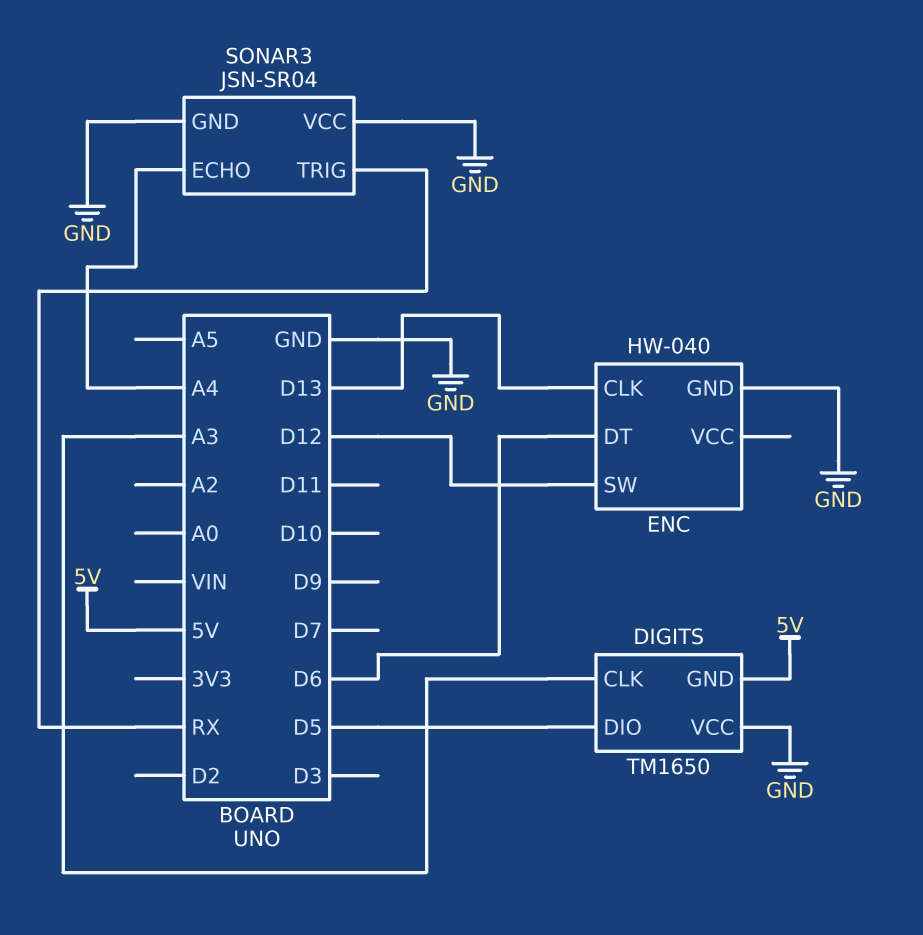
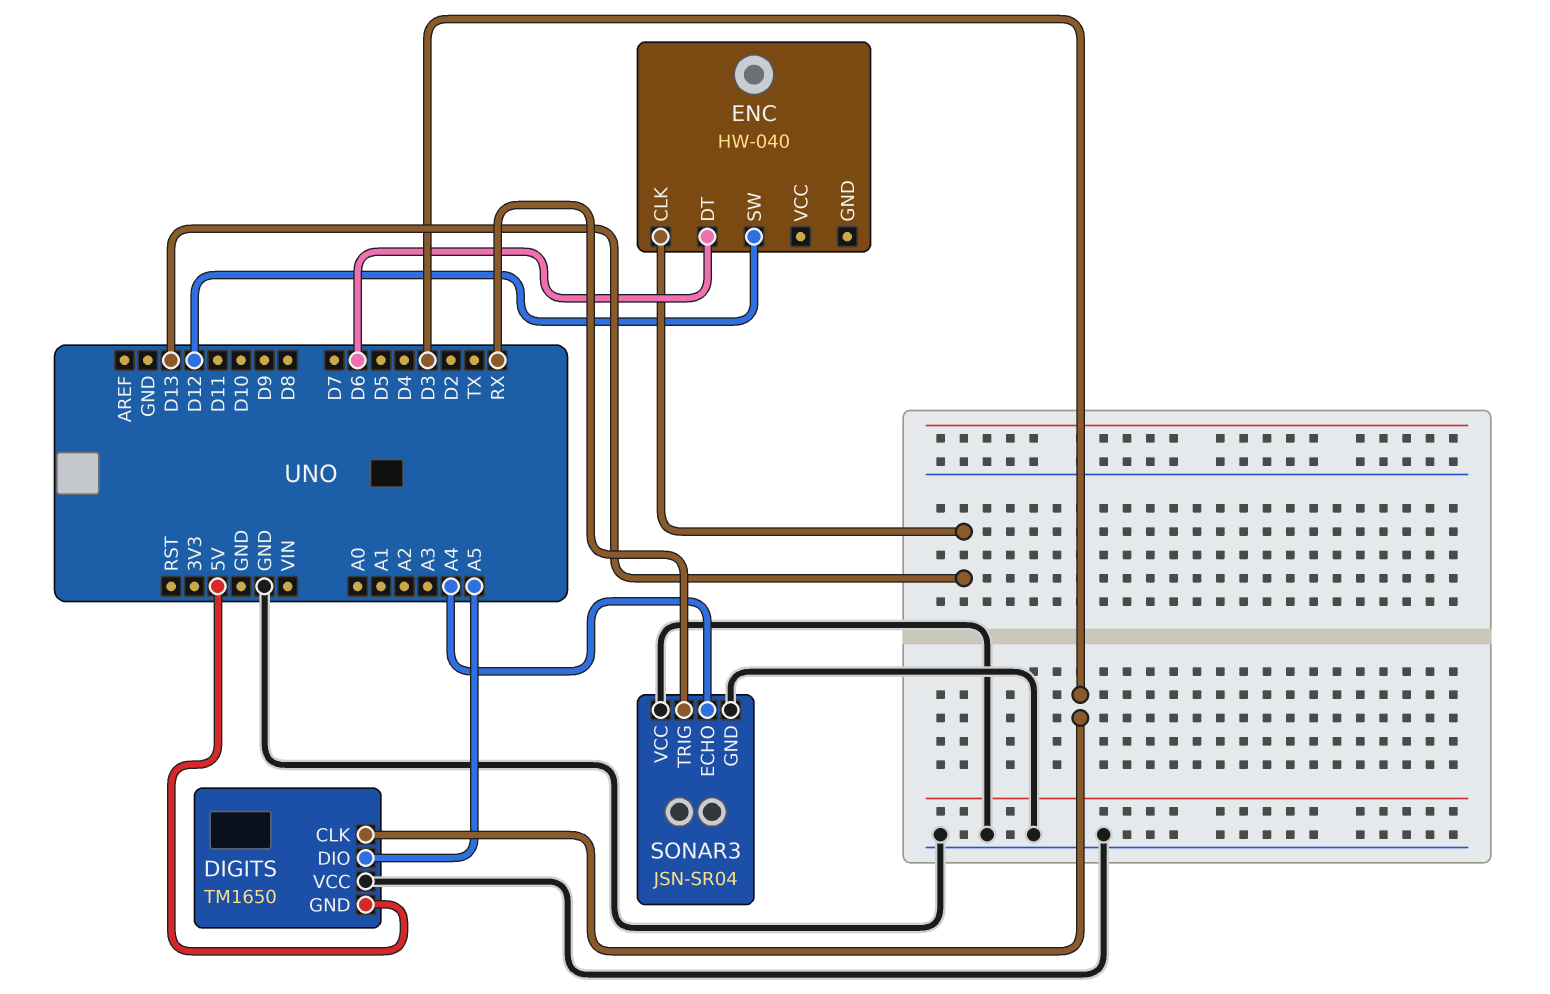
DIGITS pin CLK: A3 -> D3
DIGITS pin DIO: D5 -> A5
ENC pin GND: GND -> none

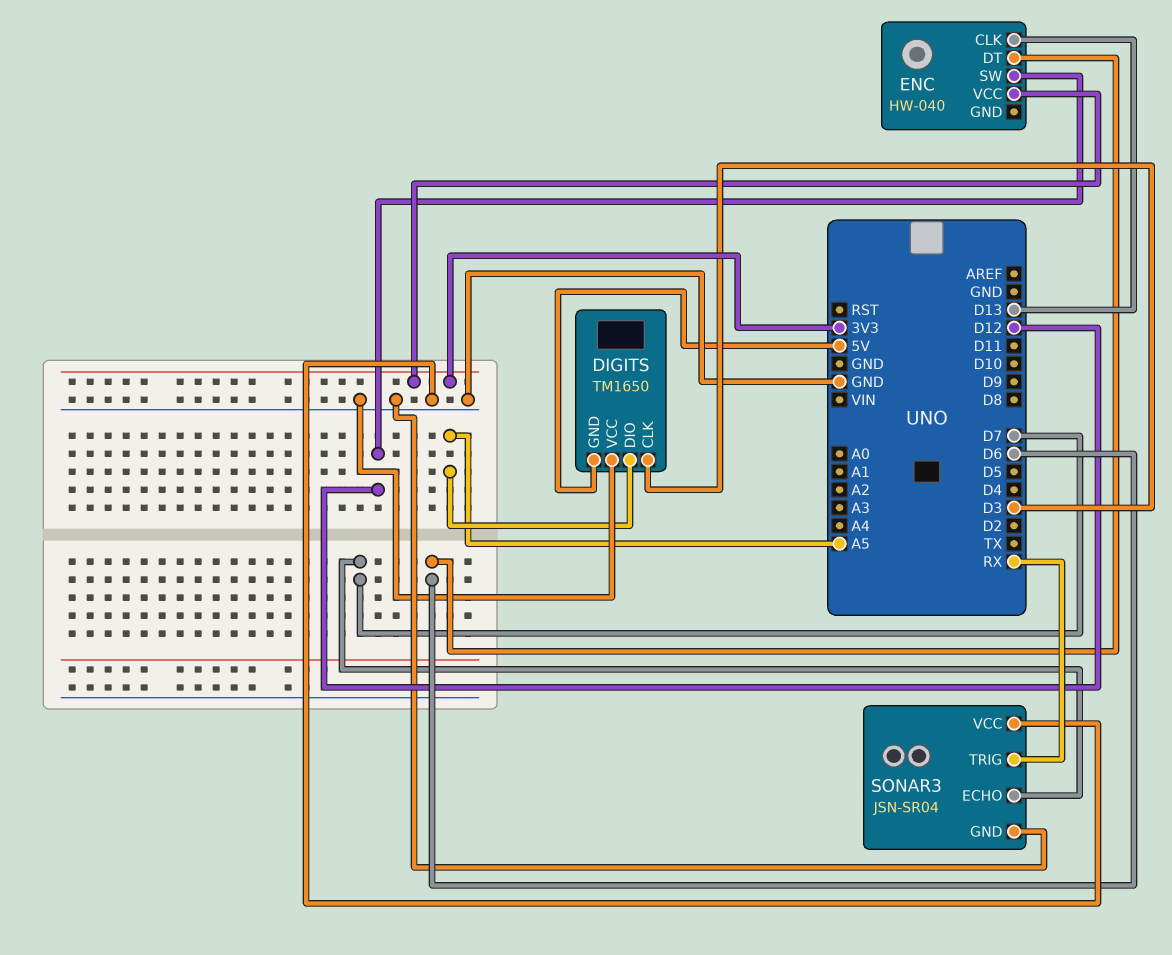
ENC pin VCC: none -> 3V3
SONAR3 pin ECHO: A4 -> D7

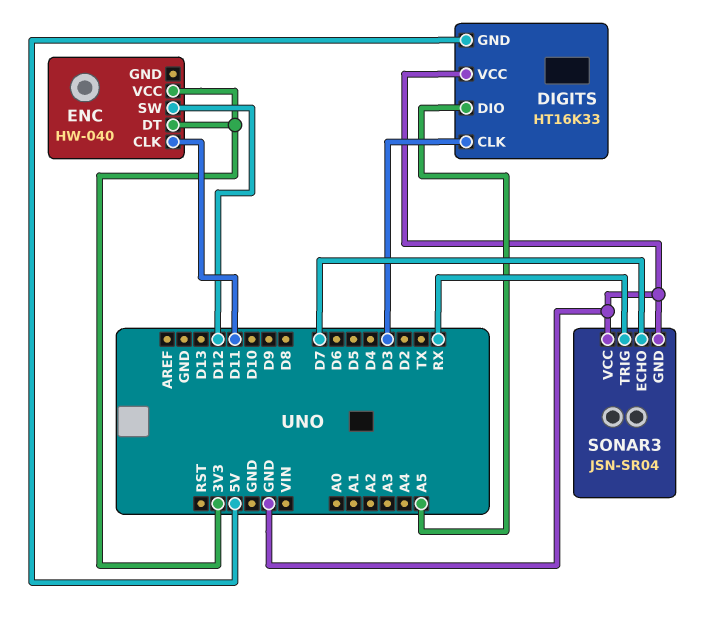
DIGITS: TM1650 -> HT16K33
ENC pin CLK: D13 -> D11
ENC pin DT: D6 -> 3V3

